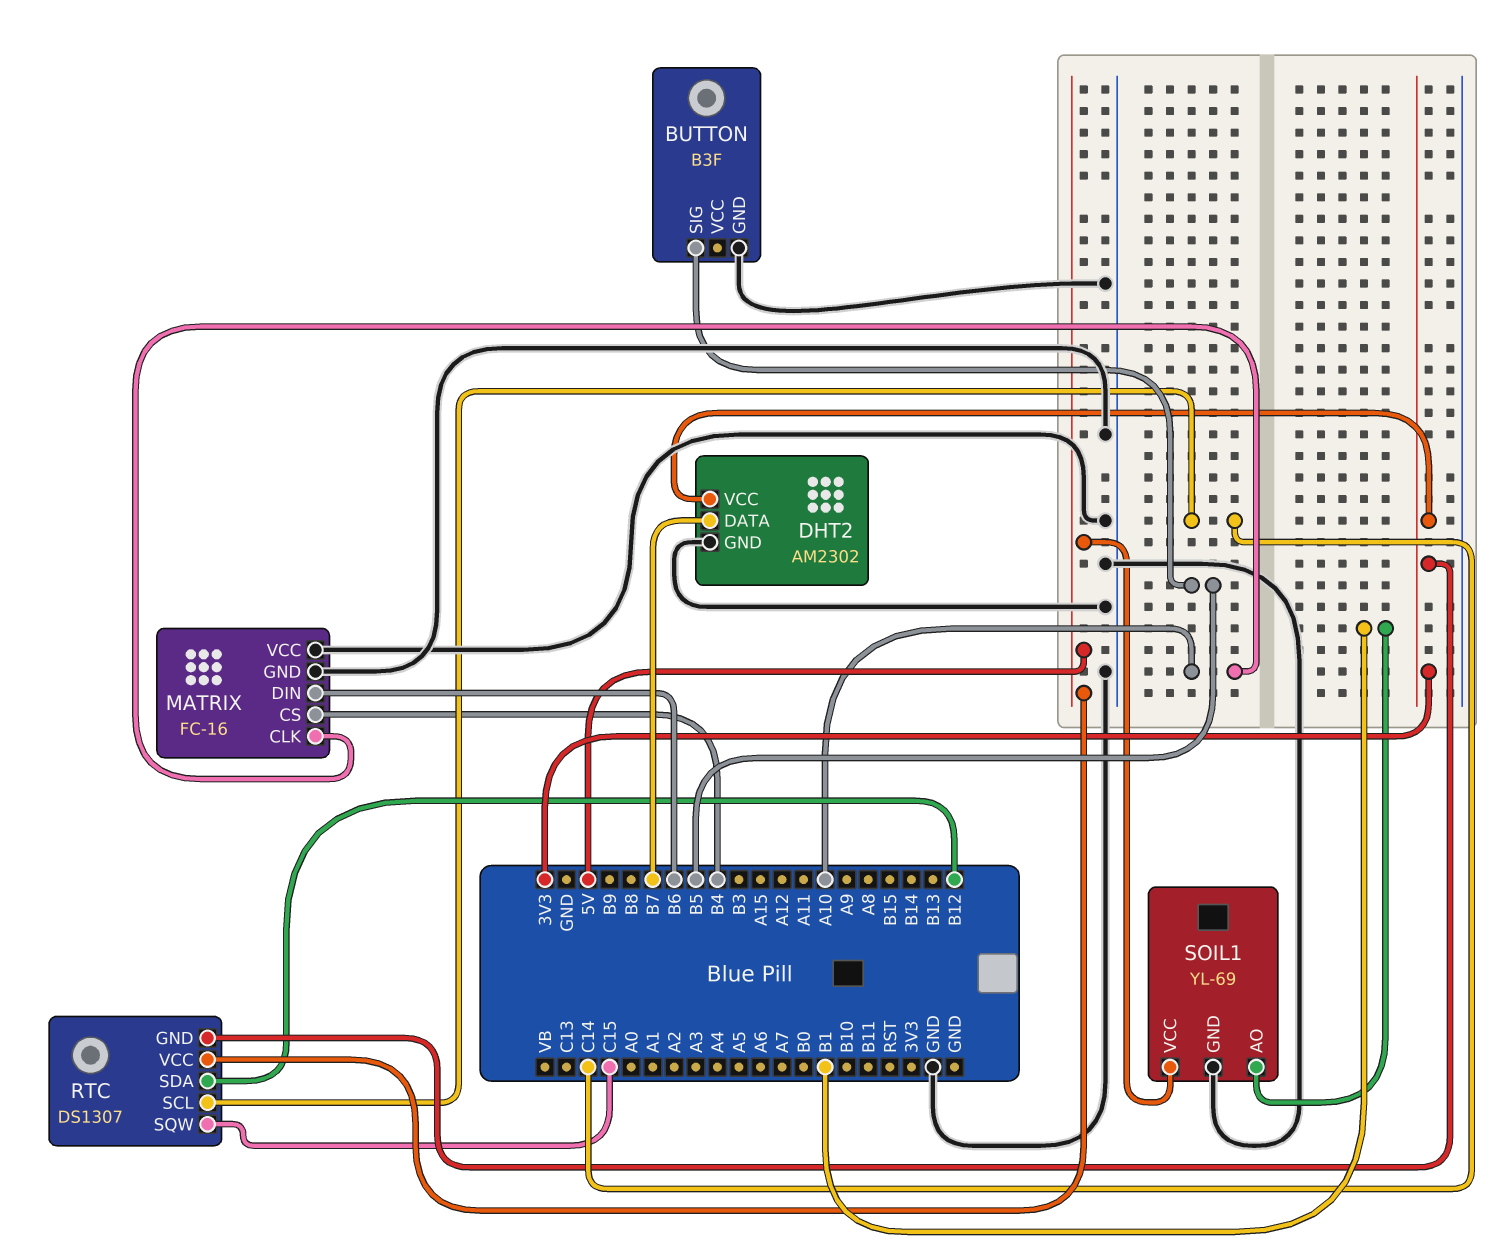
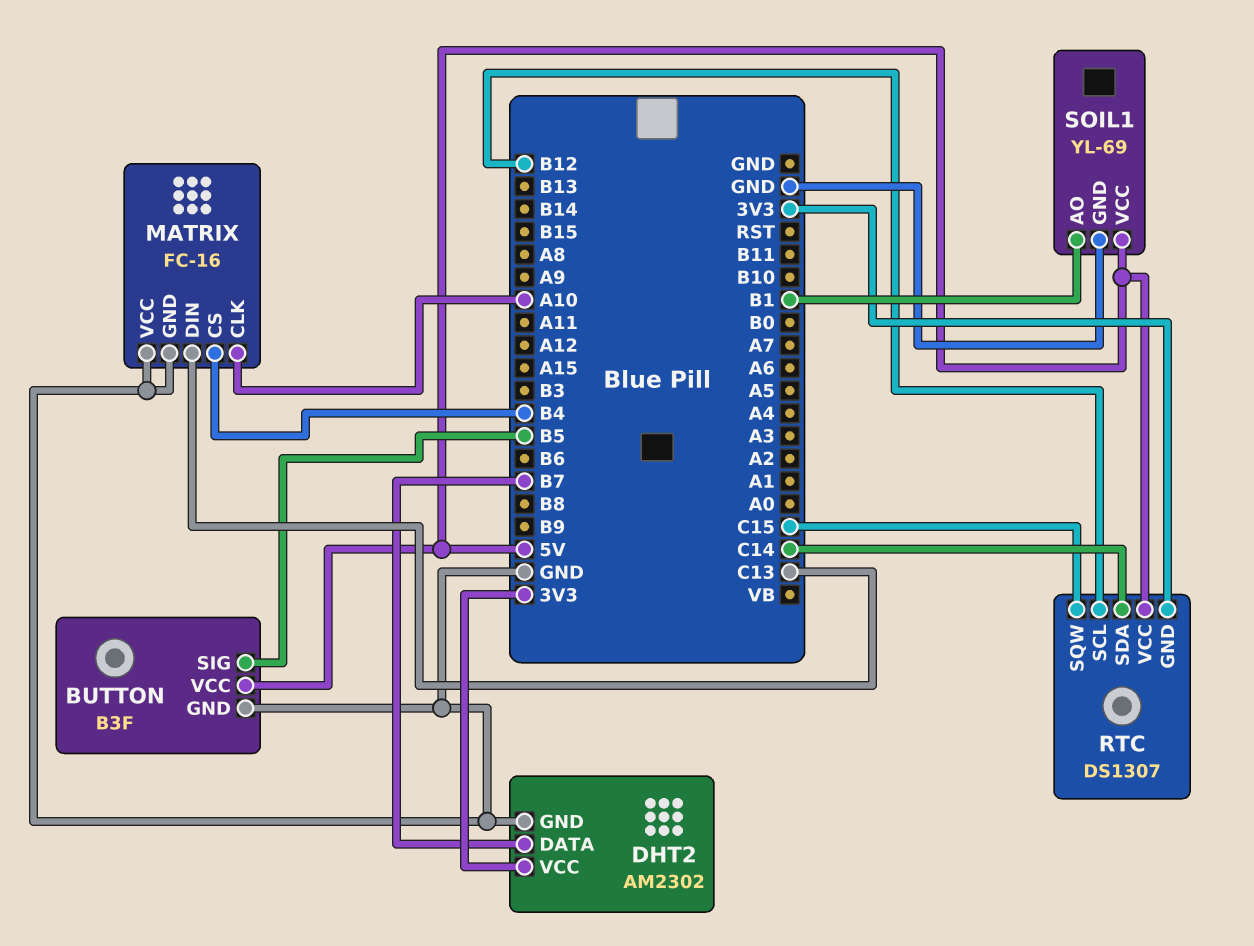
BUTTON pin VCC: none -> 5V
MATRIX pin DIN: B6 -> C13
RTC pin SCL: C14 -> B12
RTC pin SDA: B12 -> C14

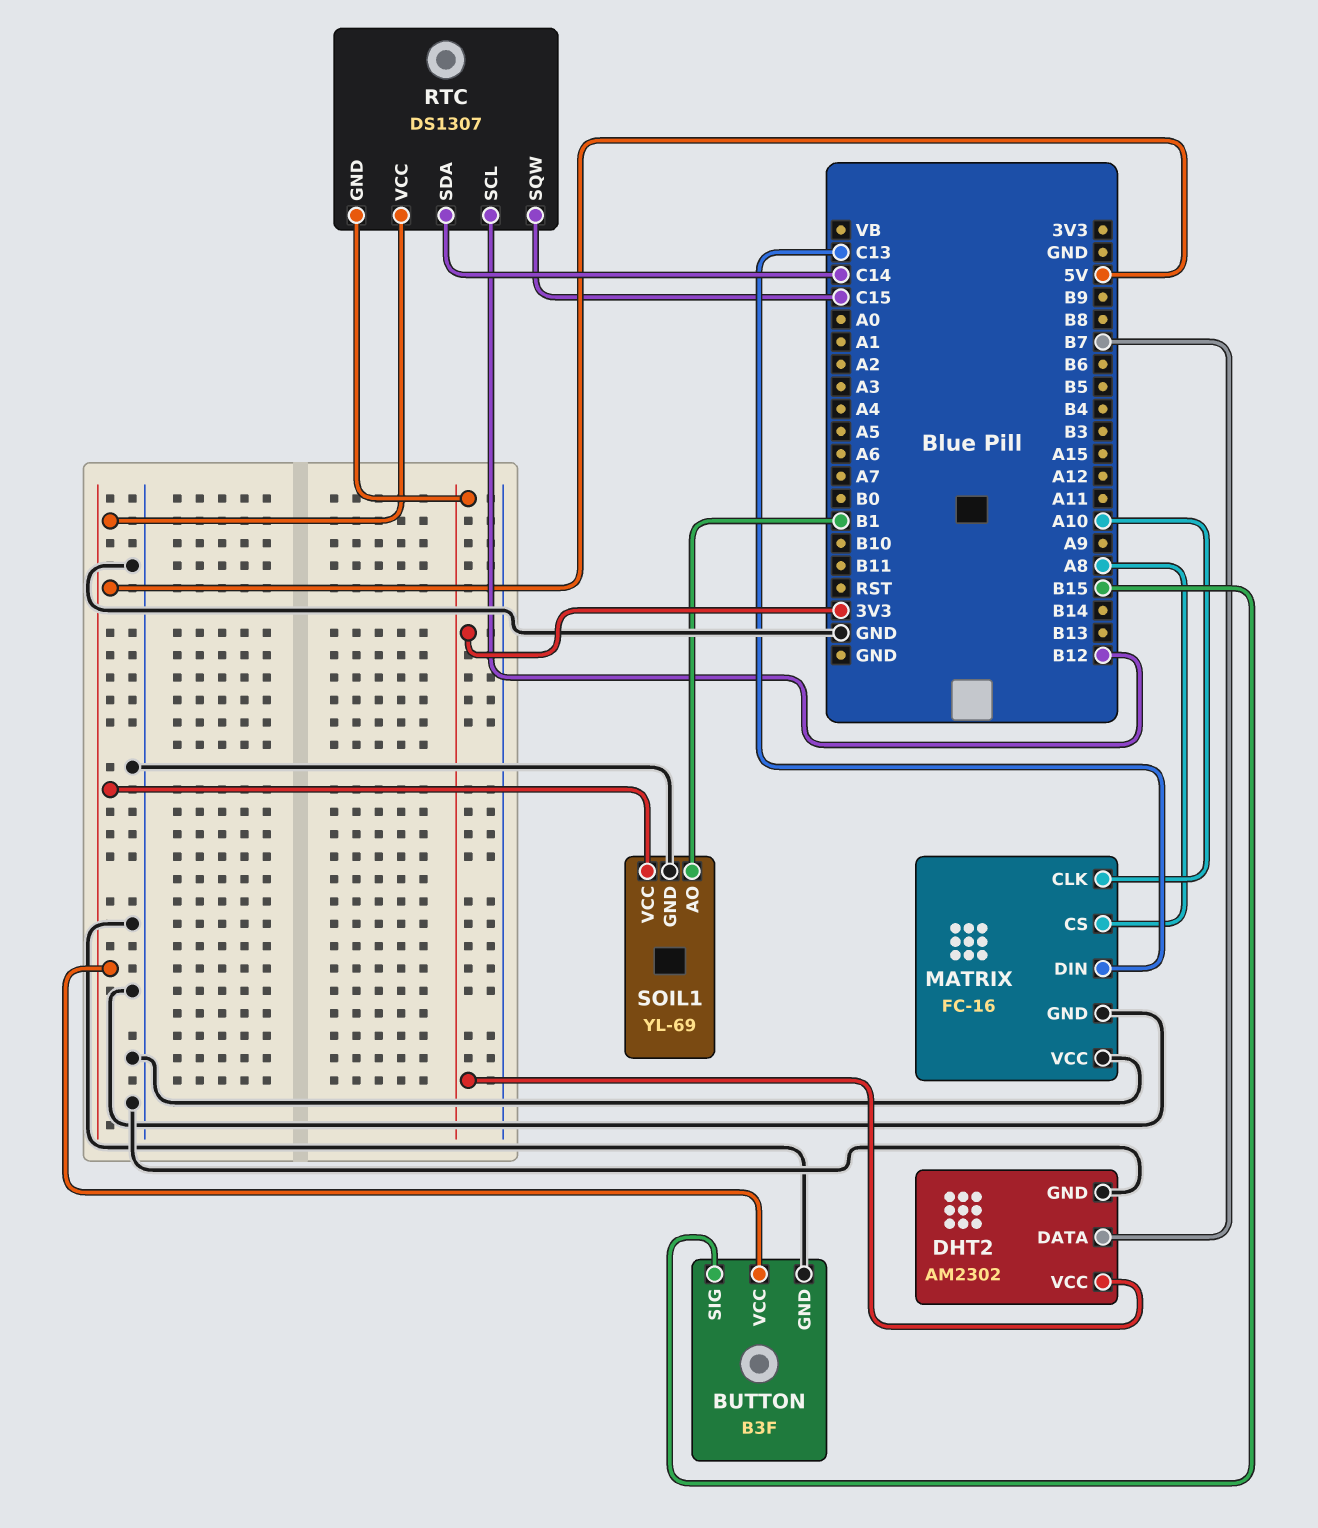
BUTTON pin SIG: B5 -> B15
MATRIX pin CS: B4 -> A8

